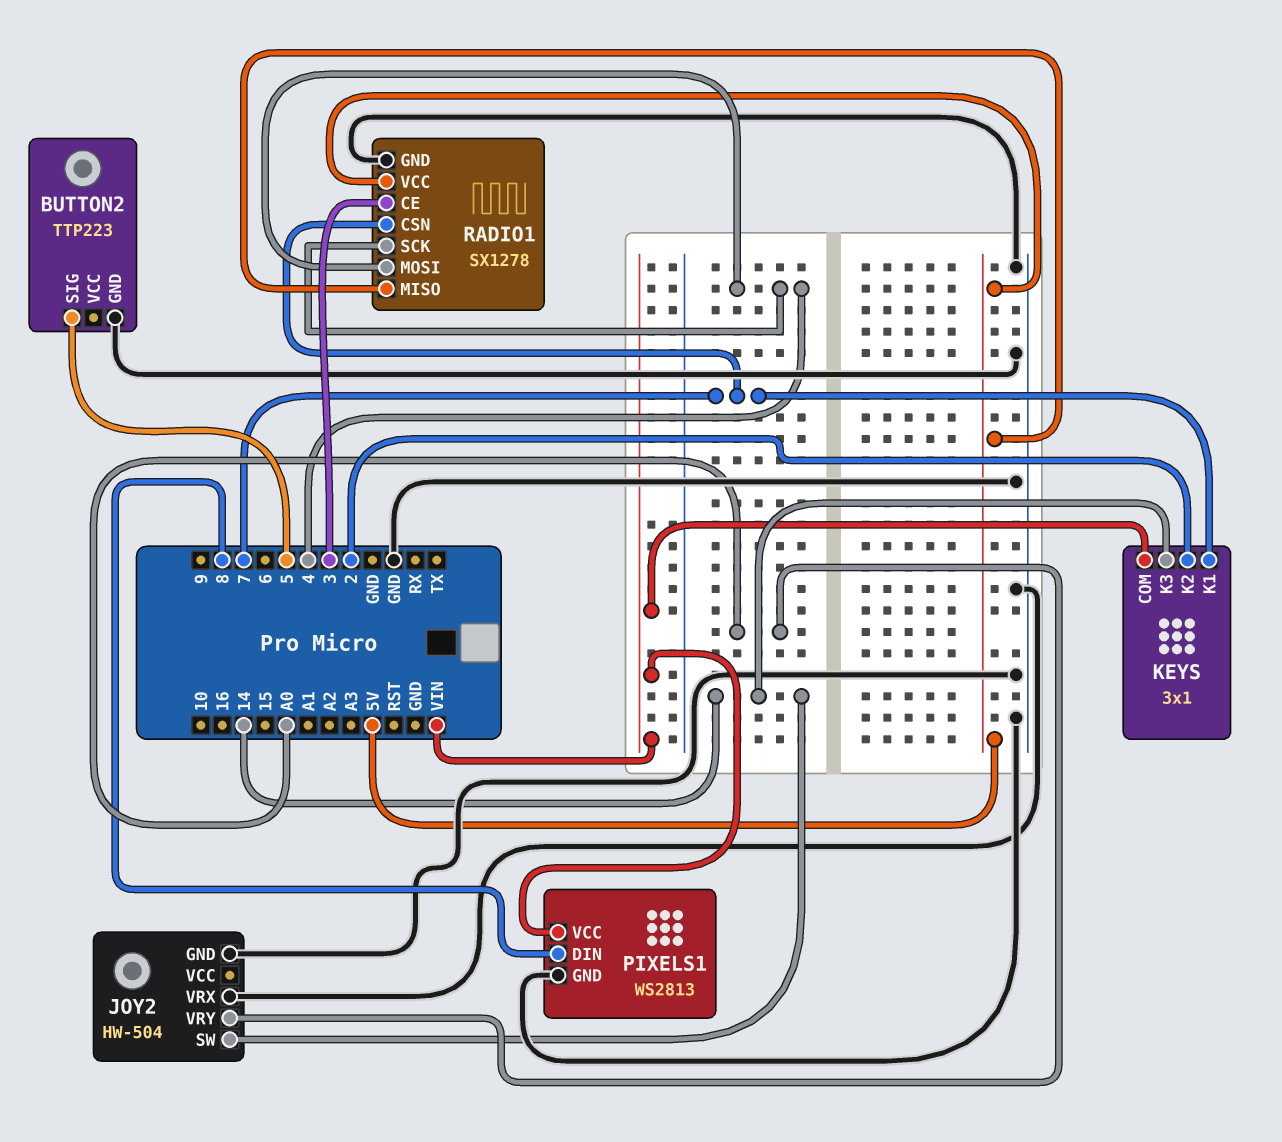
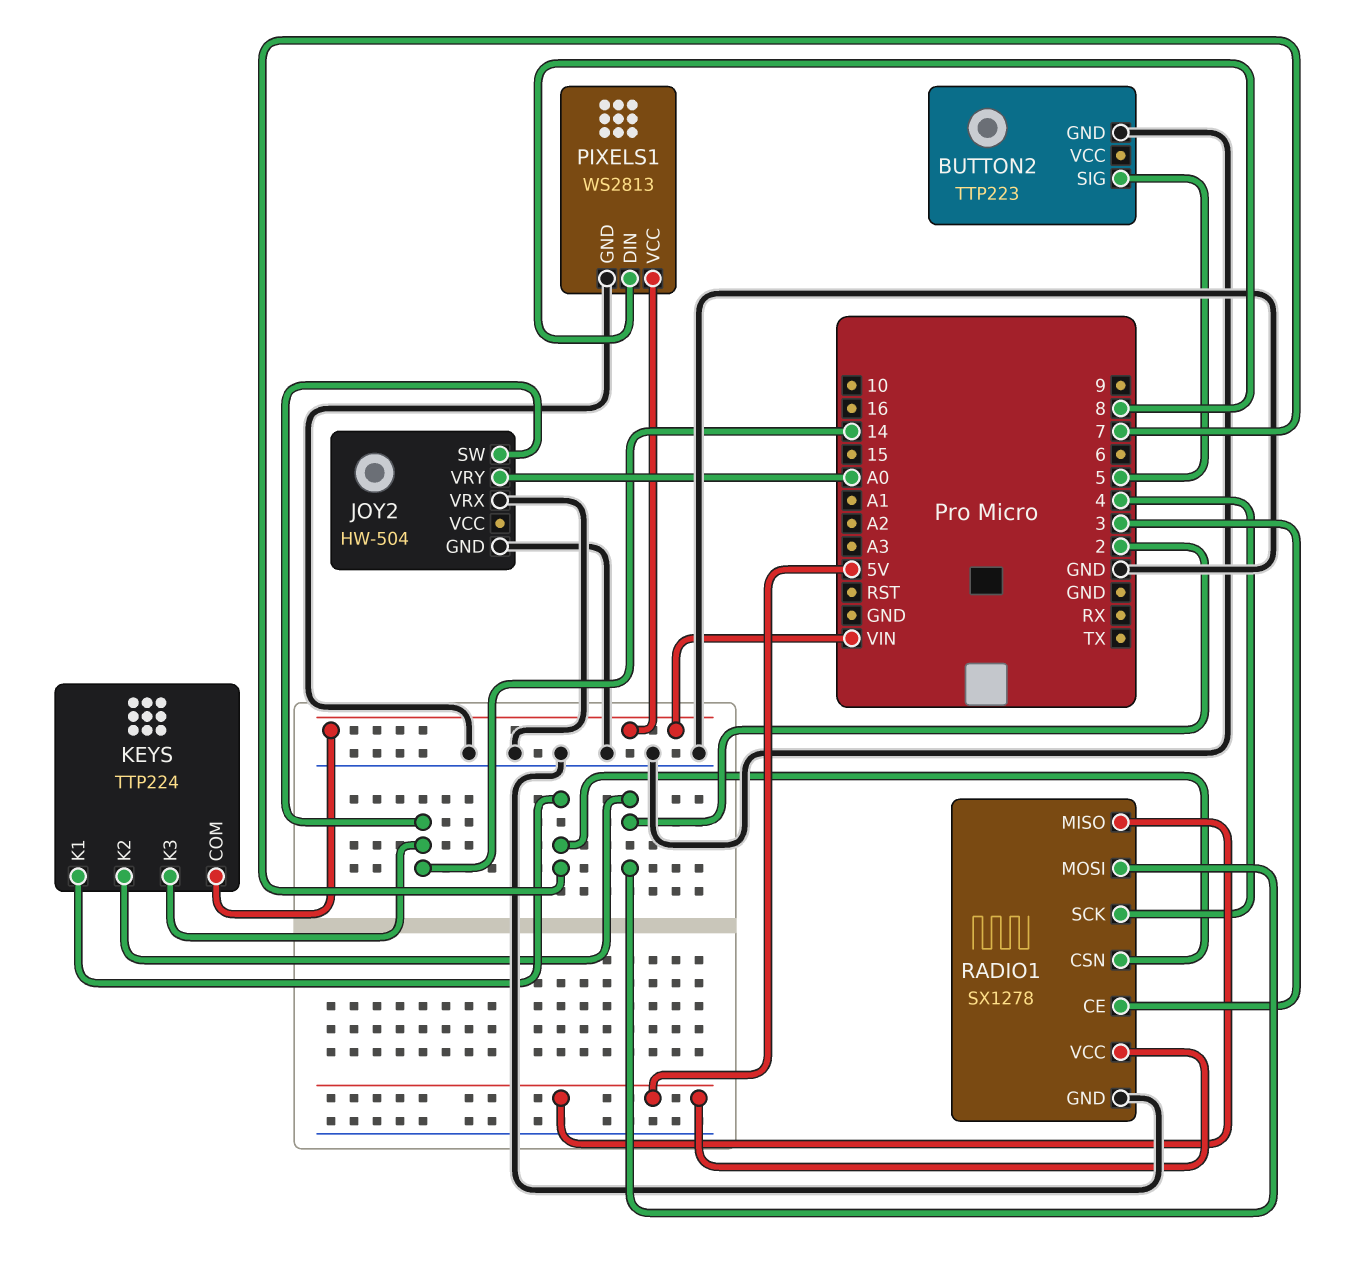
KEYS: 3x1 -> TTP224
RADIO1 pin MOSI: 4 -> 2

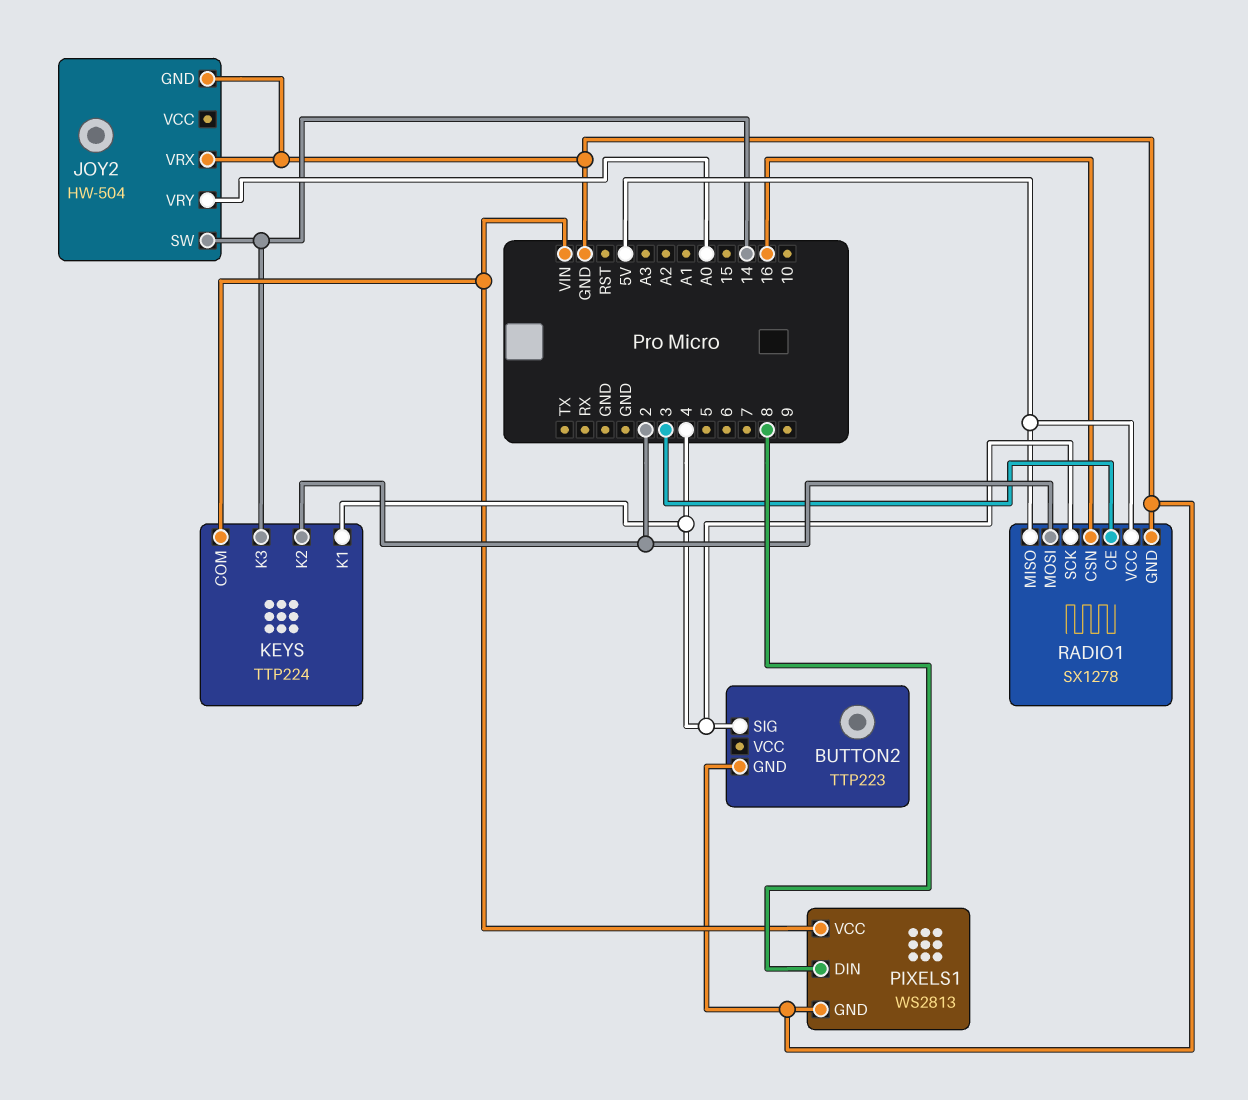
BUTTON2 pin SIG: 5 -> 4
KEYS pin K1: 7 -> 4
RADIO1 pin CSN: 7 -> 16

